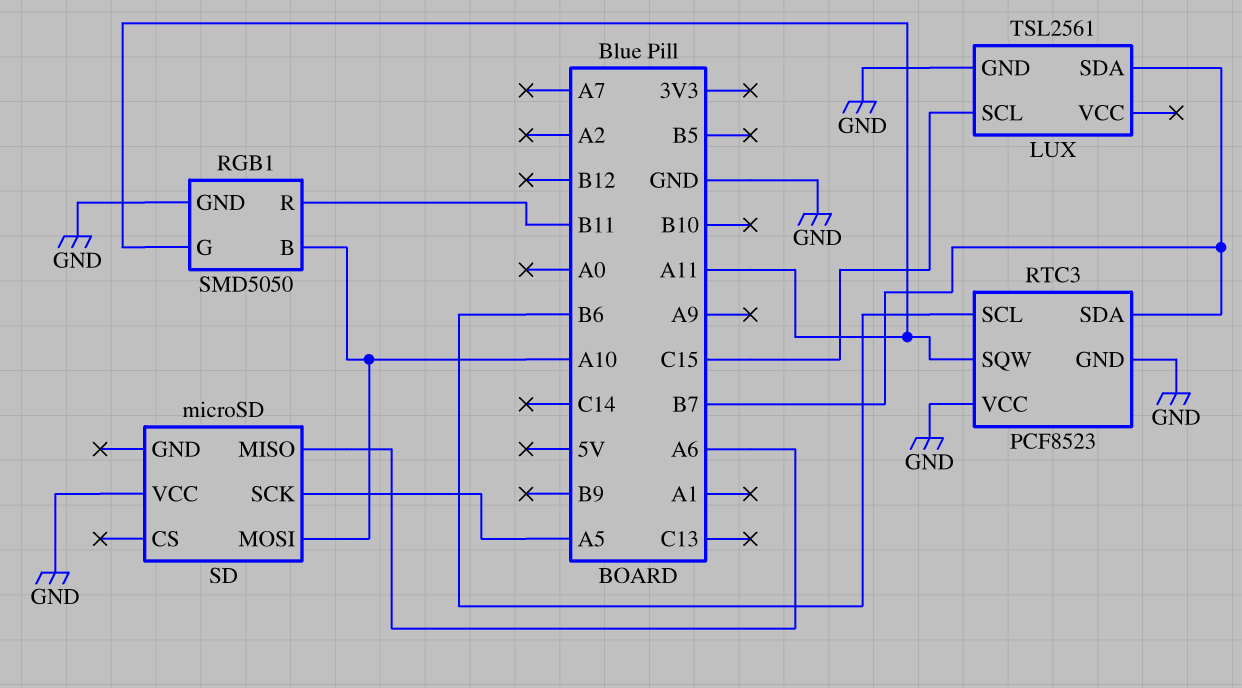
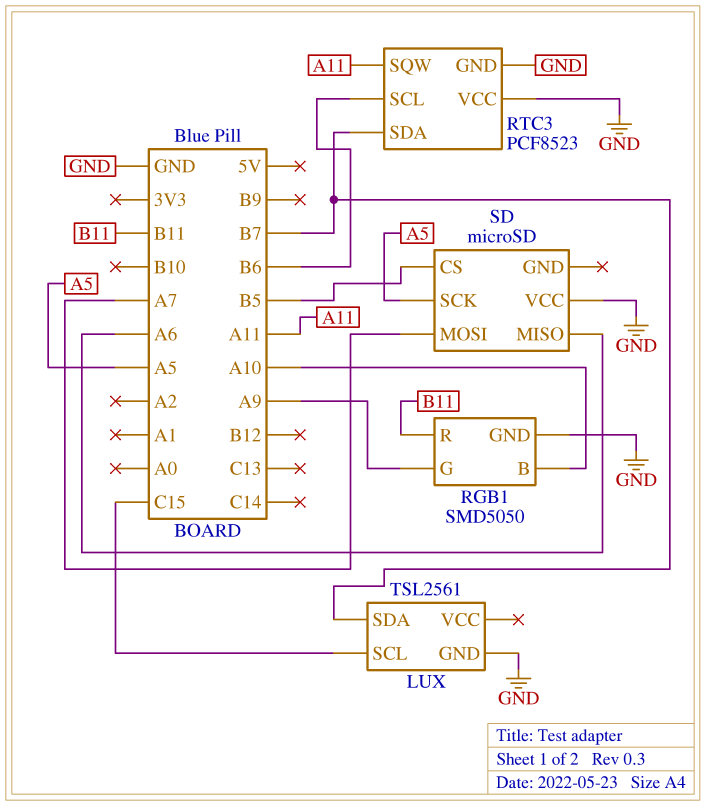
RGB1 pin G: A11 -> A9
SD pin CS: none -> B5
SD pin MOSI: A10 -> A7

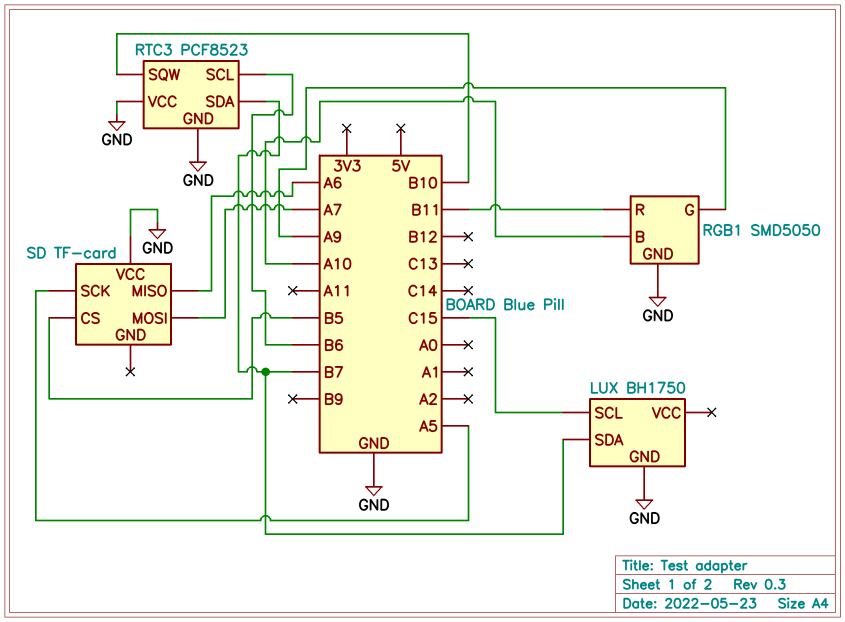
LUX: TSL2561 -> BH1750
RTC3 pin SQW: A11 -> B10
SD: microSD -> TF-card

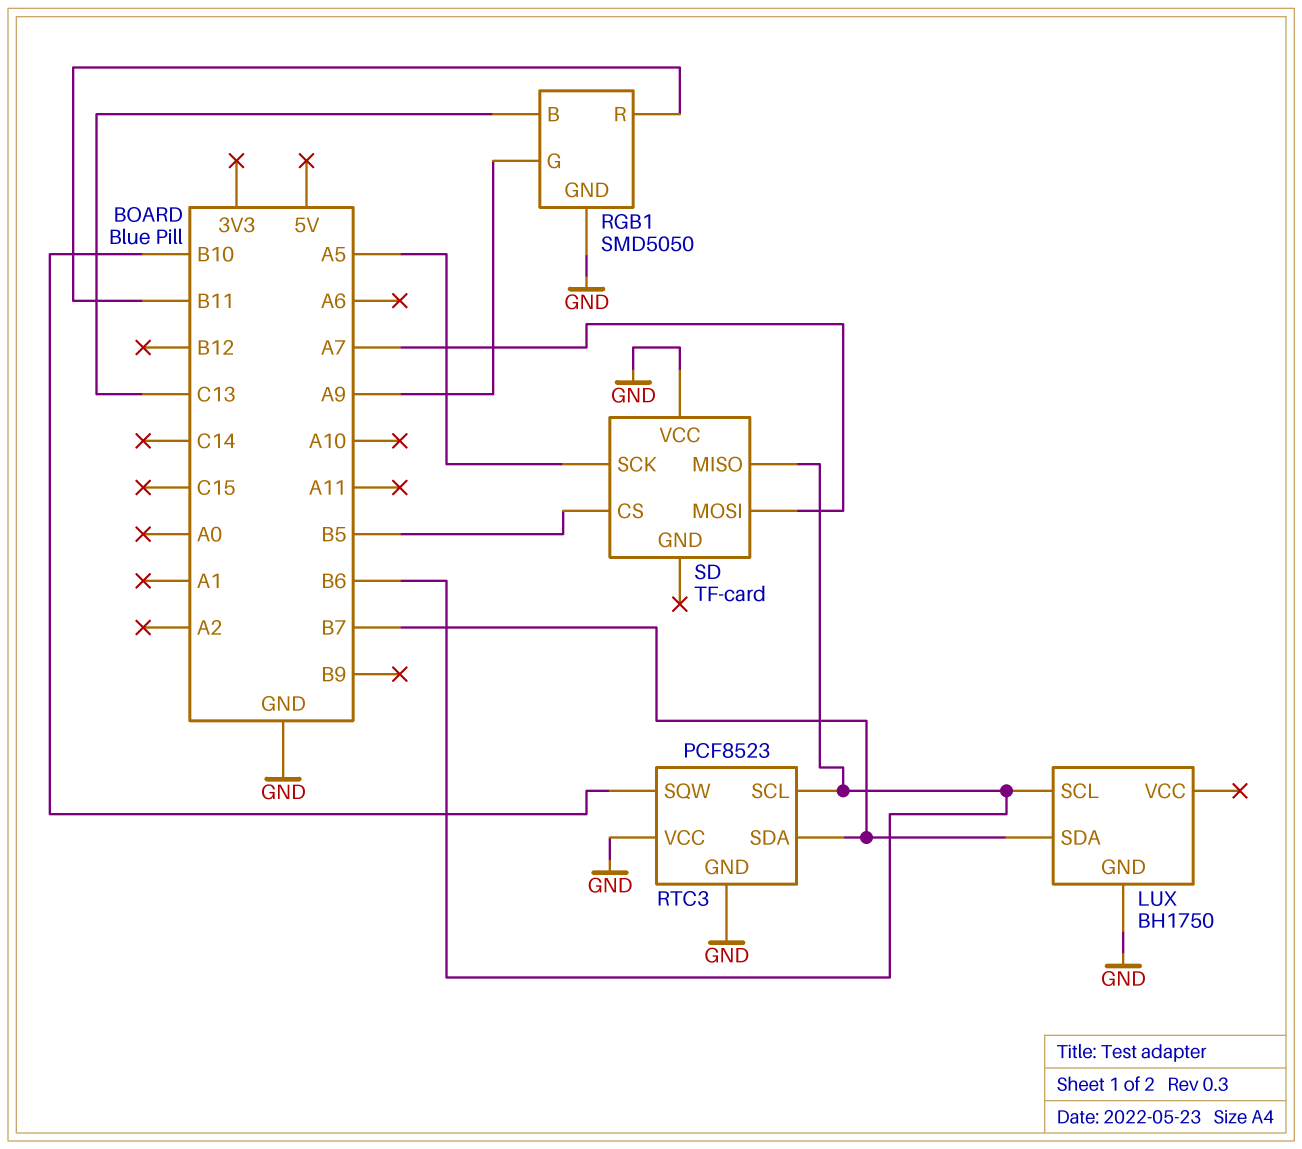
LUX pin SCL: C15 -> B6
RGB1 pin B: A10 -> C13
SD pin MISO: A6 -> B6

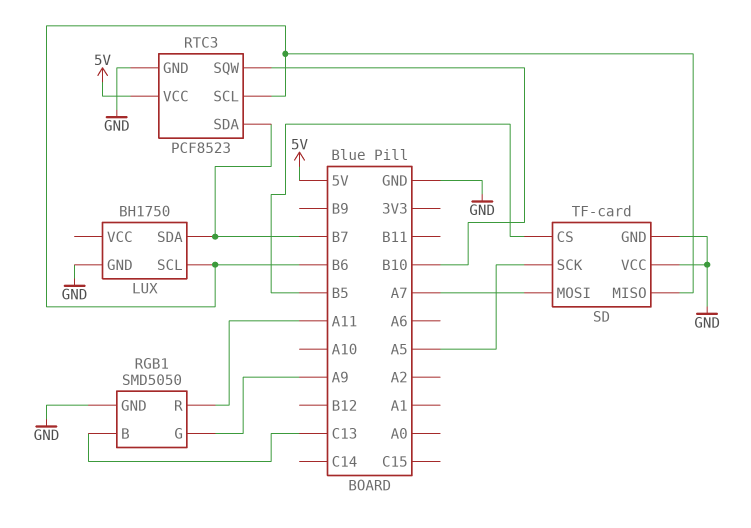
RGB1 pin R: B11 -> A11
RTC3 pin VCC: GND -> 5V
SD pin GND: none -> GND

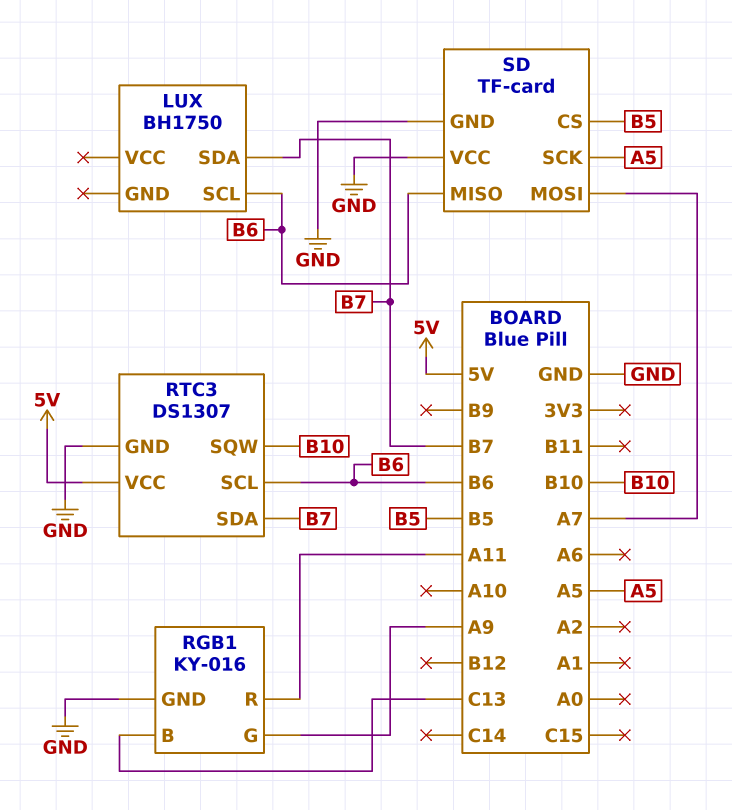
LUX pin GND: GND -> none
RGB1: SMD5050 -> KY-016
RTC3: PCF8523 -> DS1307

